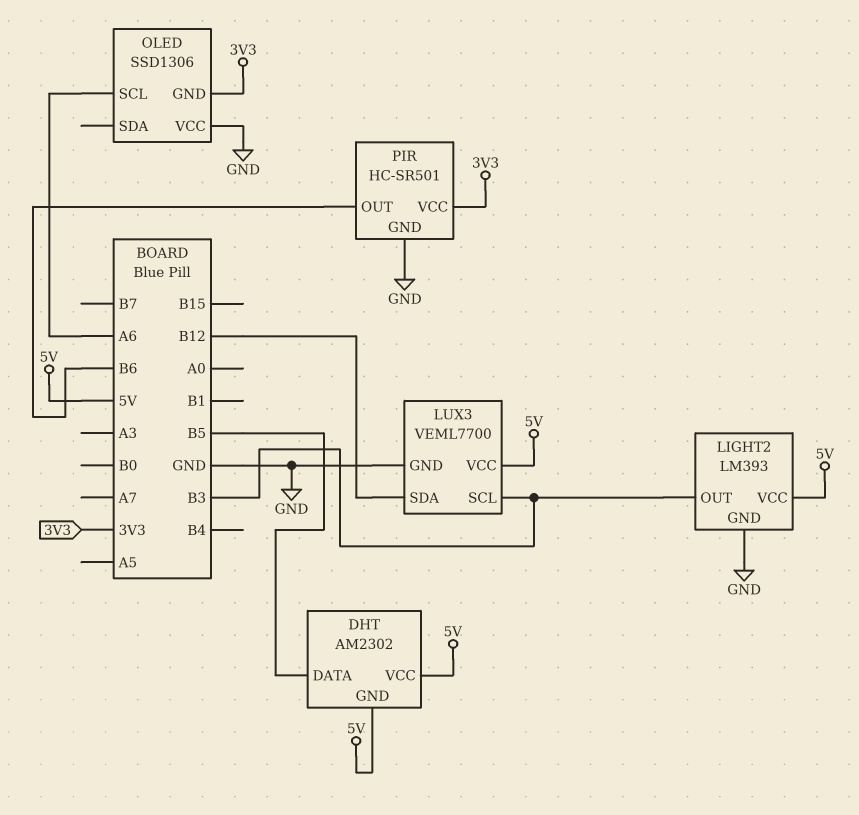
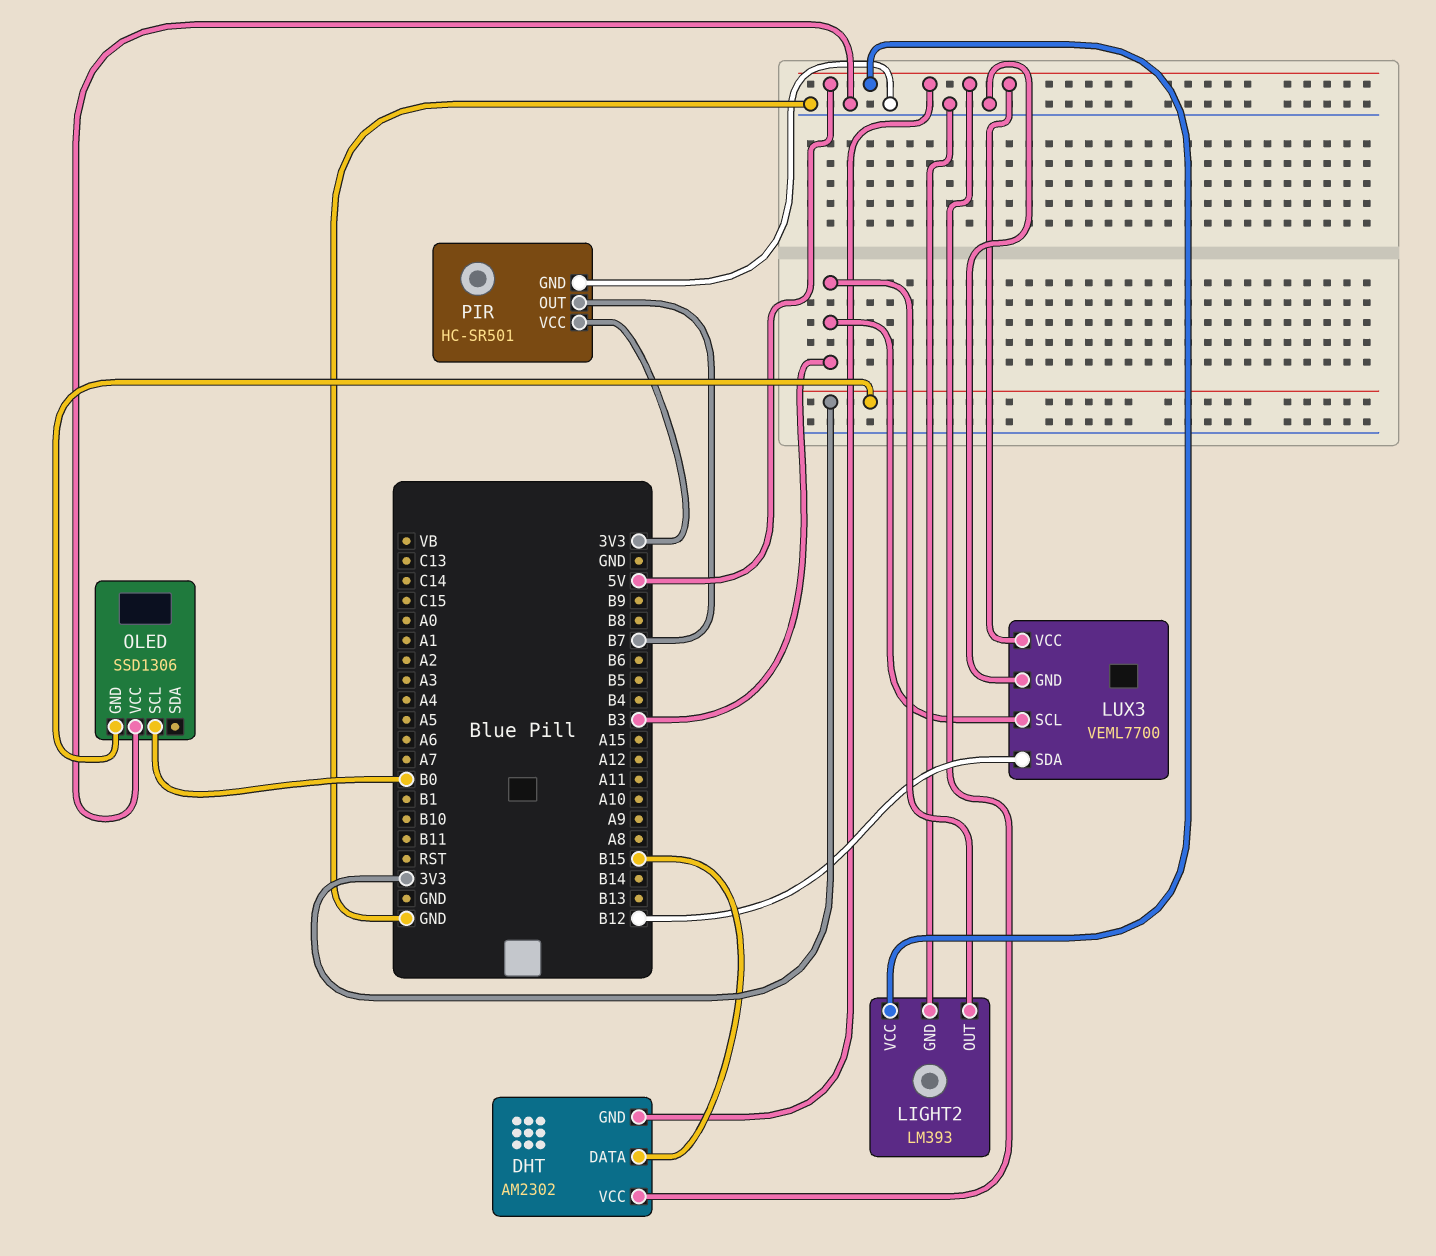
DHT pin DATA: B5 -> B15
OLED pin SCL: A6 -> B0
PIR pin OUT: B6 -> B7

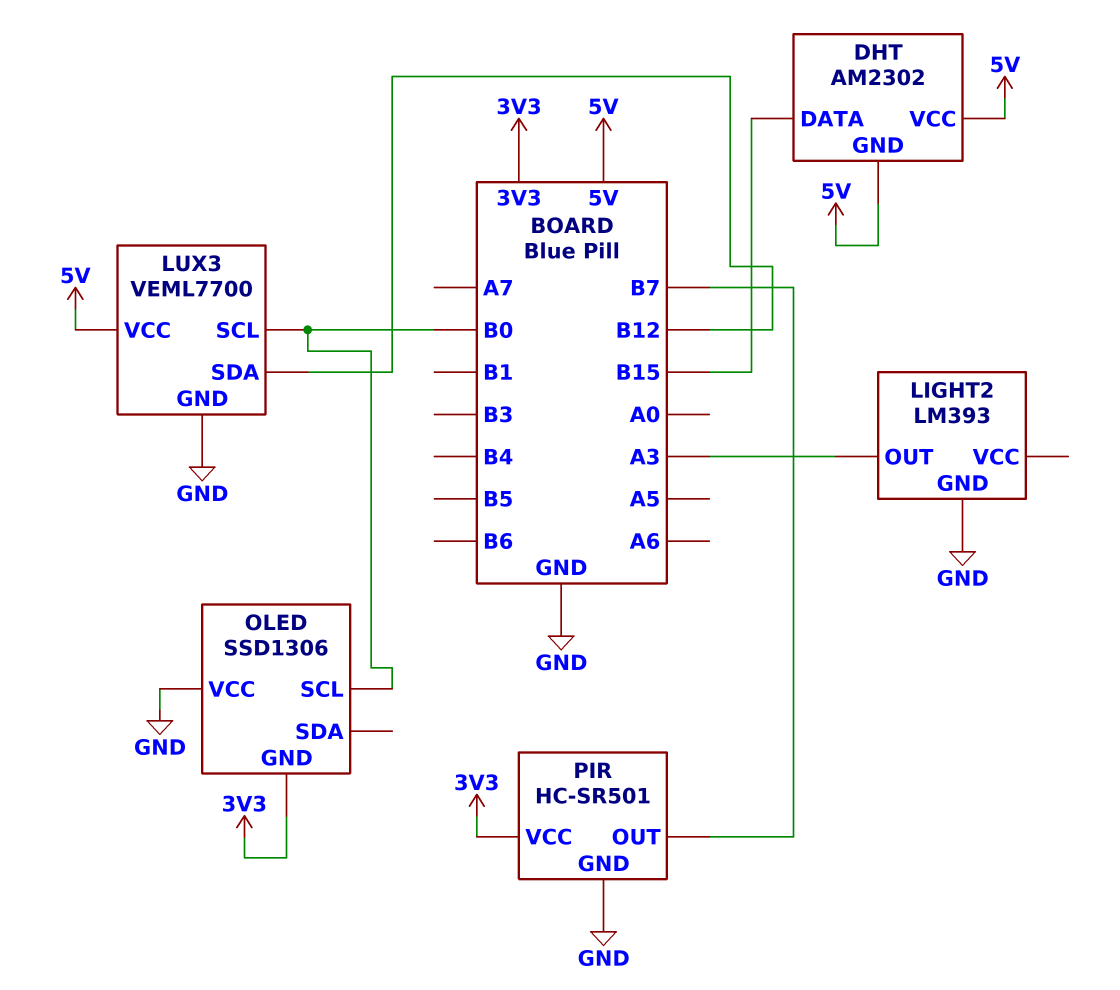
LIGHT2 pin OUT: B3 -> A3
LIGHT2 pin VCC: 5V -> none
LUX3 pin SCL: B3 -> B0

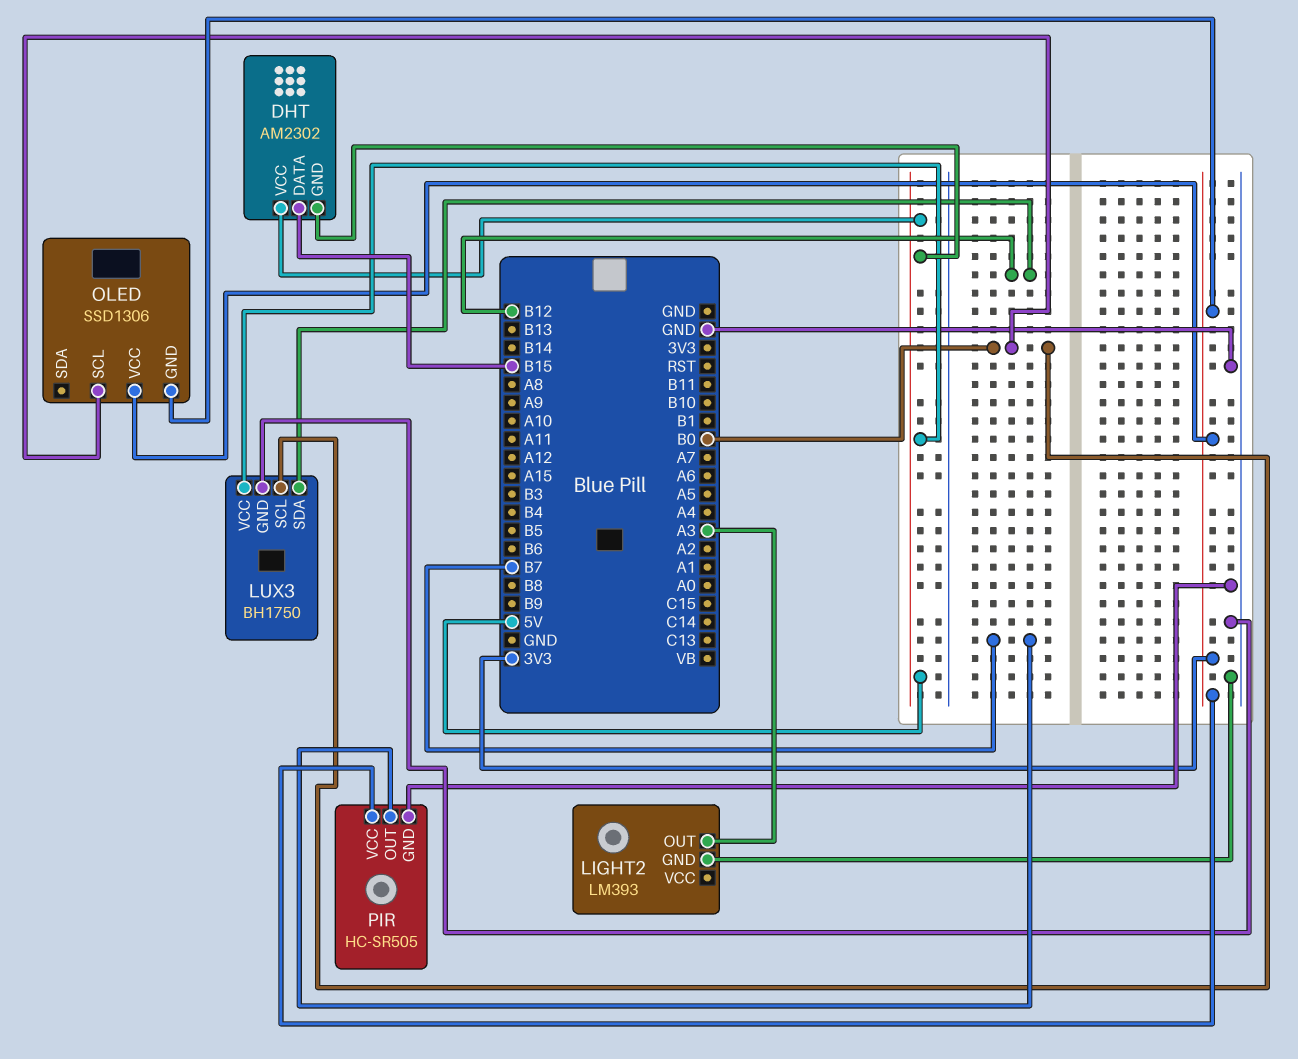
LUX3: VEML7700 -> BH1750
OLED pin VCC: GND -> 3V3
PIR: HC-SR501 -> HC-SR505

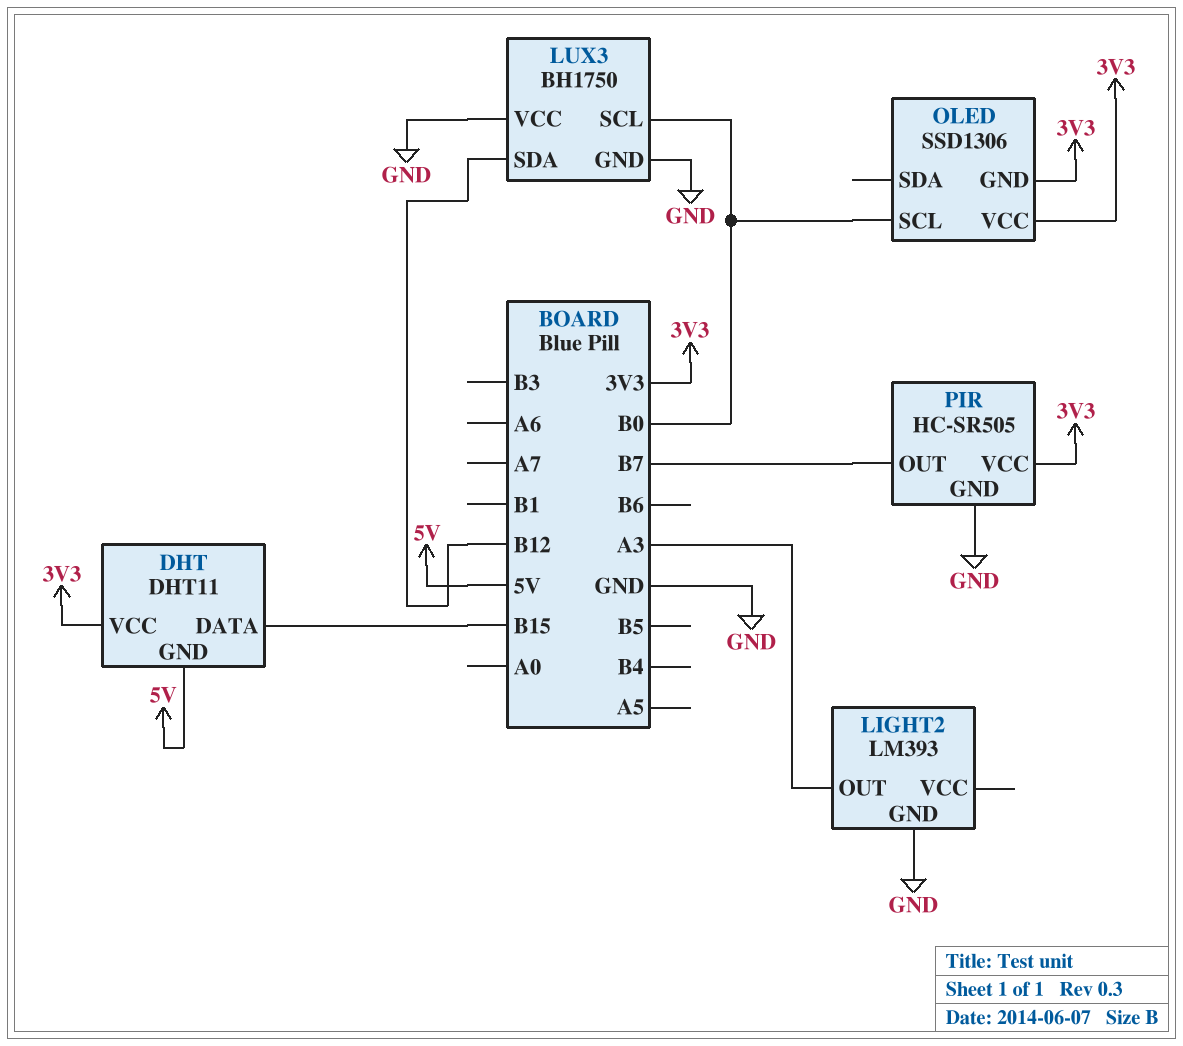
DHT: AM2302 -> DHT11
DHT pin VCC: 5V -> 3V3
LUX3 pin VCC: 5V -> GND

